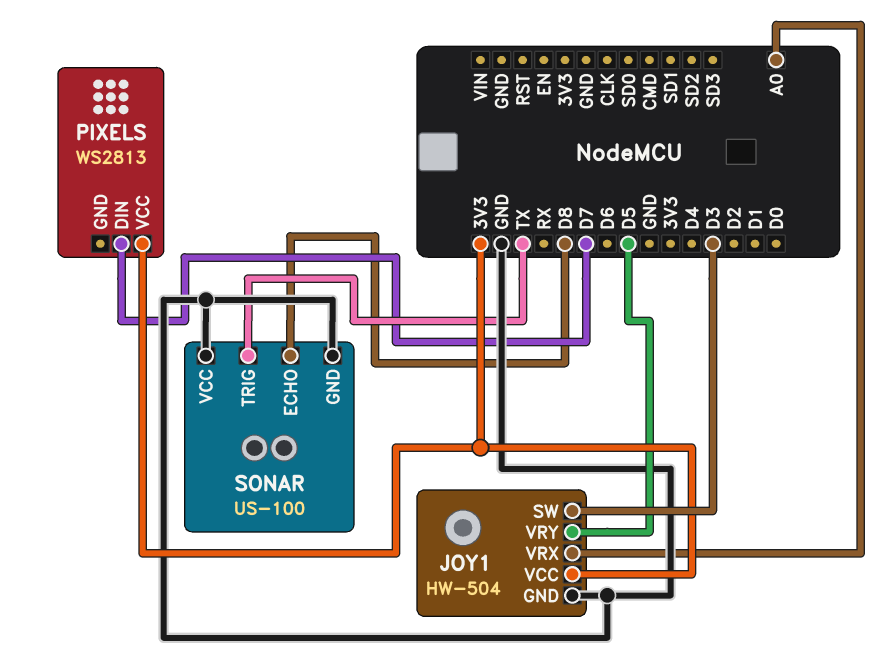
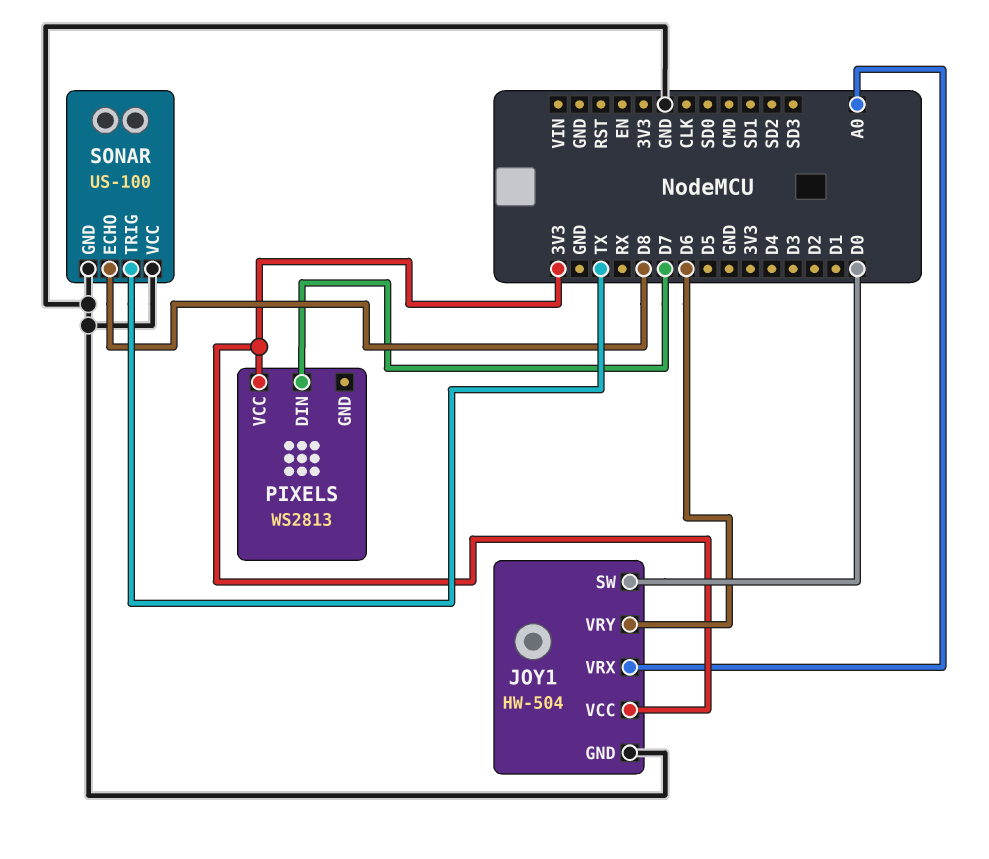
JOY1 pin SW: D3 -> D0
JOY1 pin VRY: D5 -> D6

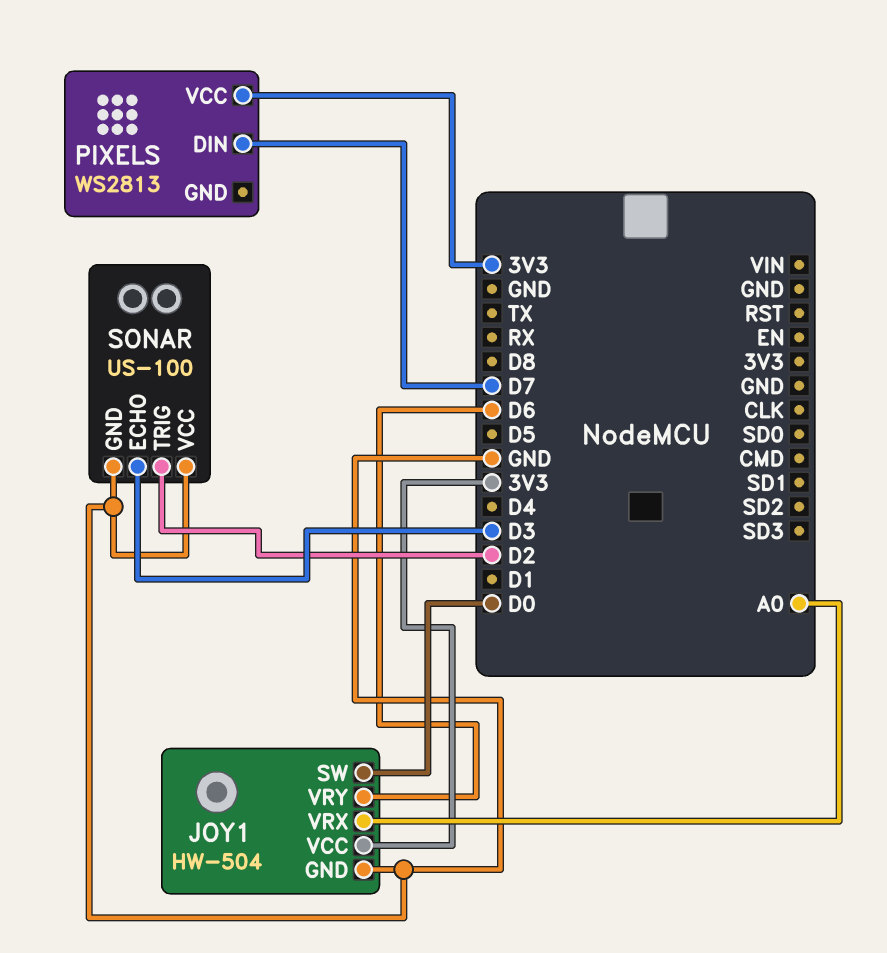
SONAR pin ECHO: D8 -> D3
SONAR pin TRIG: TX -> D2

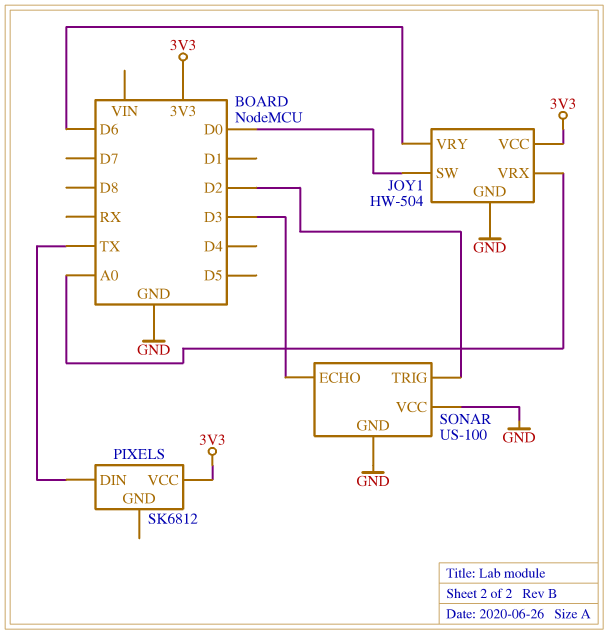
PIXELS: WS2813 -> SK6812
PIXELS pin DIN: D7 -> TX

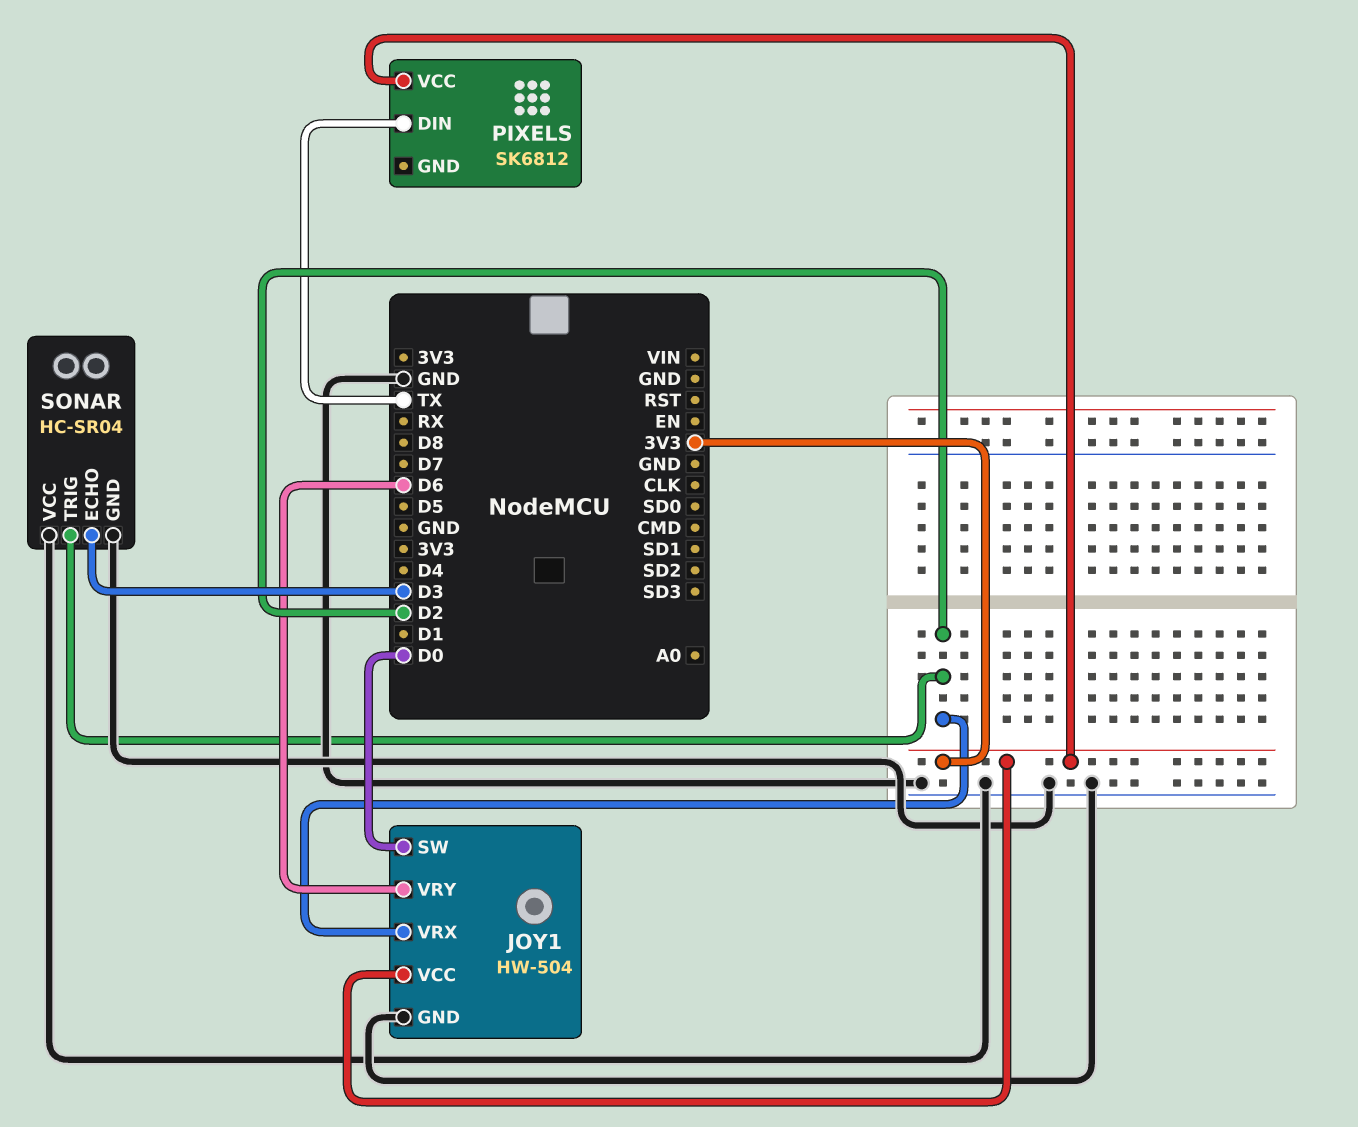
JOY1 pin VRX: A0 -> D2
SONAR: US-100 -> HC-SR04

